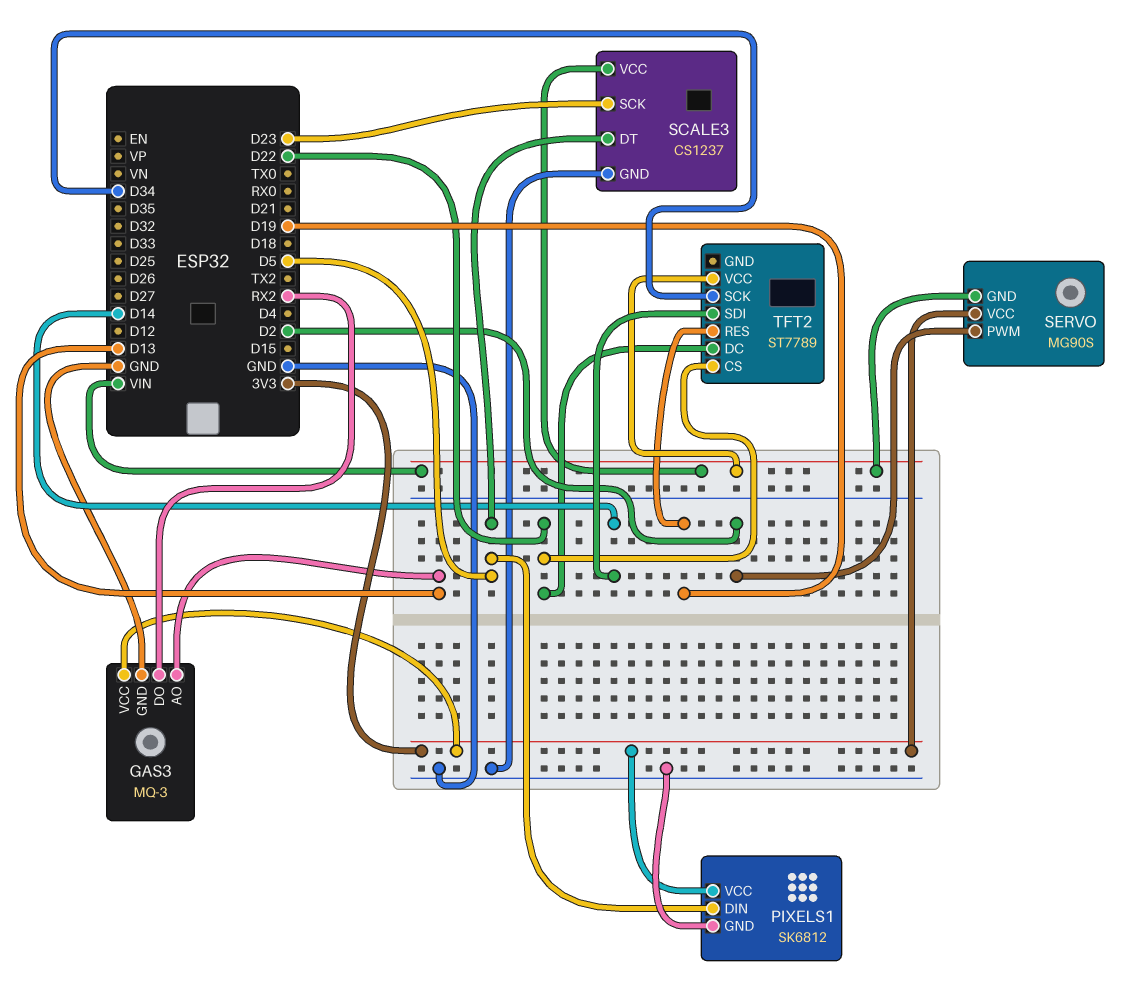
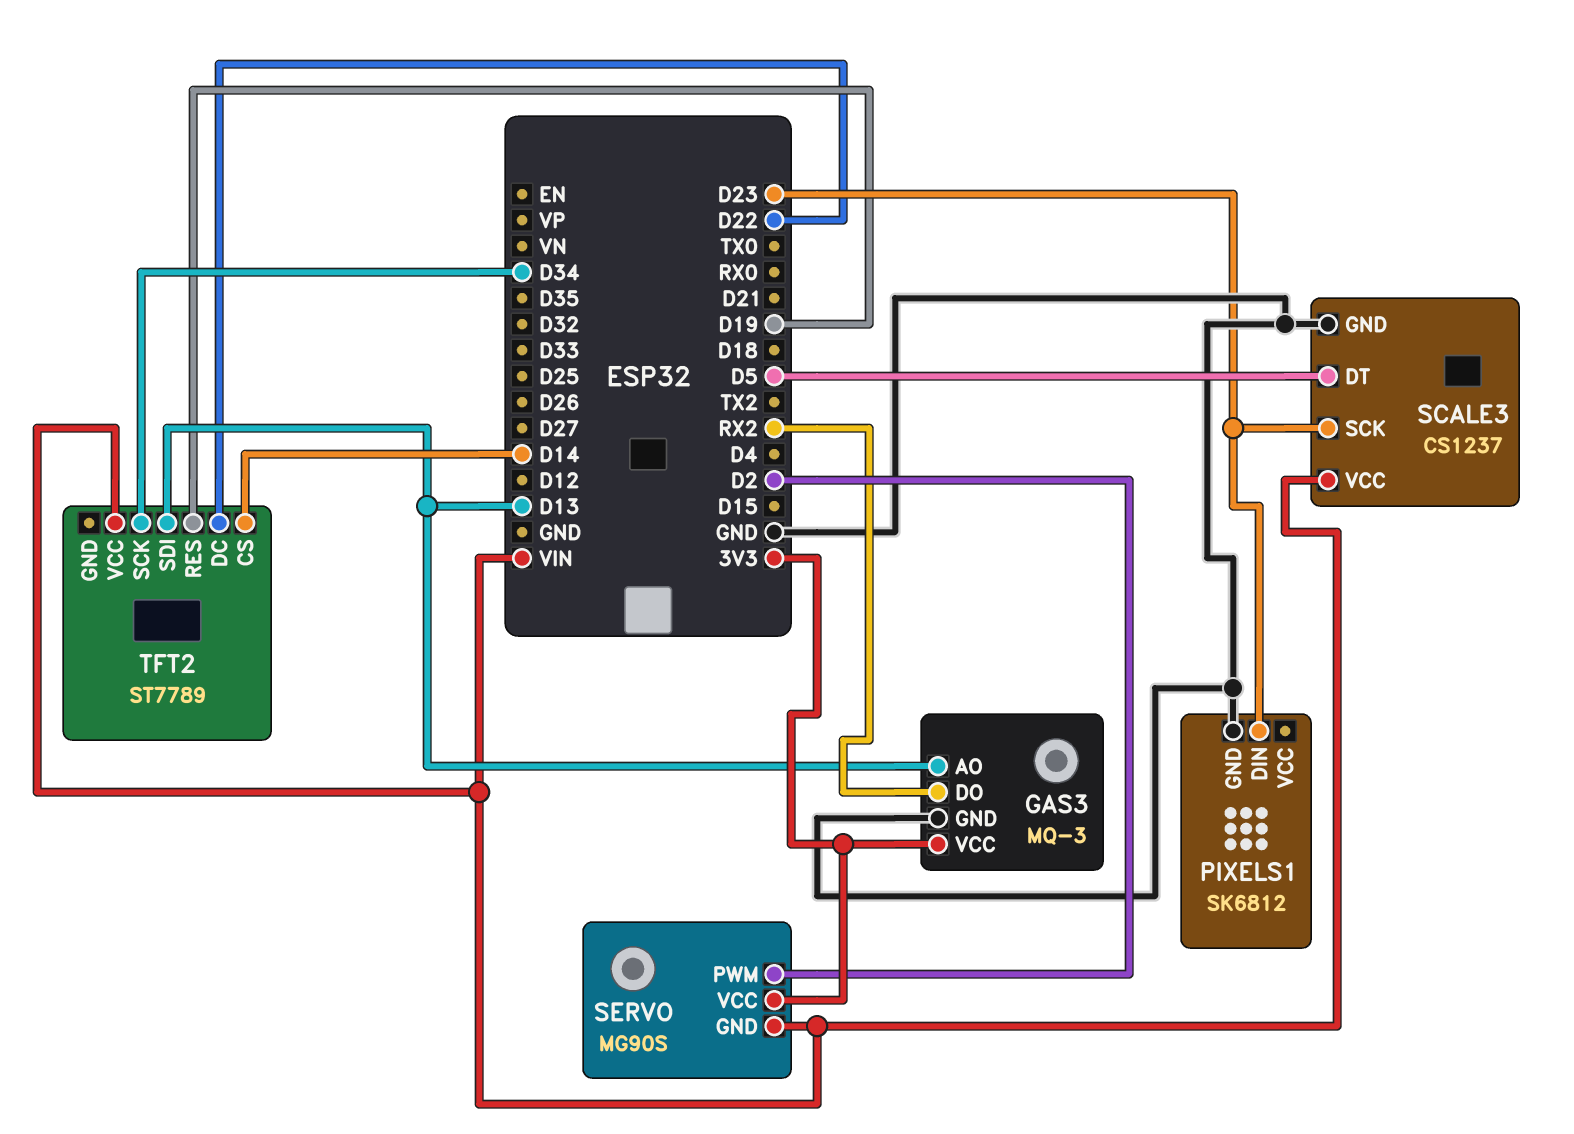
PIXELS1 pin DIN: D5 -> D23
PIXELS1 pin VCC: 3V3 -> none
TFT2 pin CS: D22 -> D14
TFT2 pin SDI: D14 -> D13

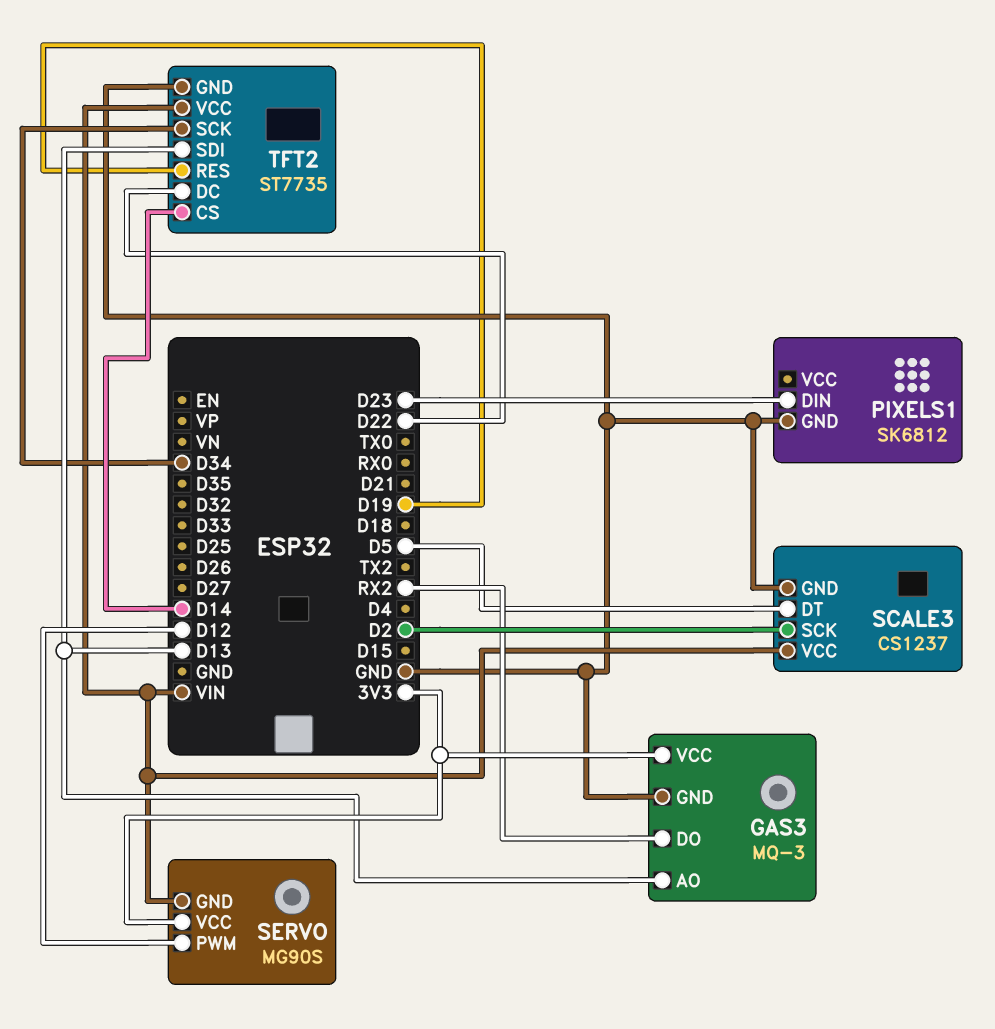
SCALE3 pin SCK: D23 -> D2
SERVO pin PWM: D2 -> D12
TFT2: ST7789 -> ST7735
TFT2 pin GND: none -> GND

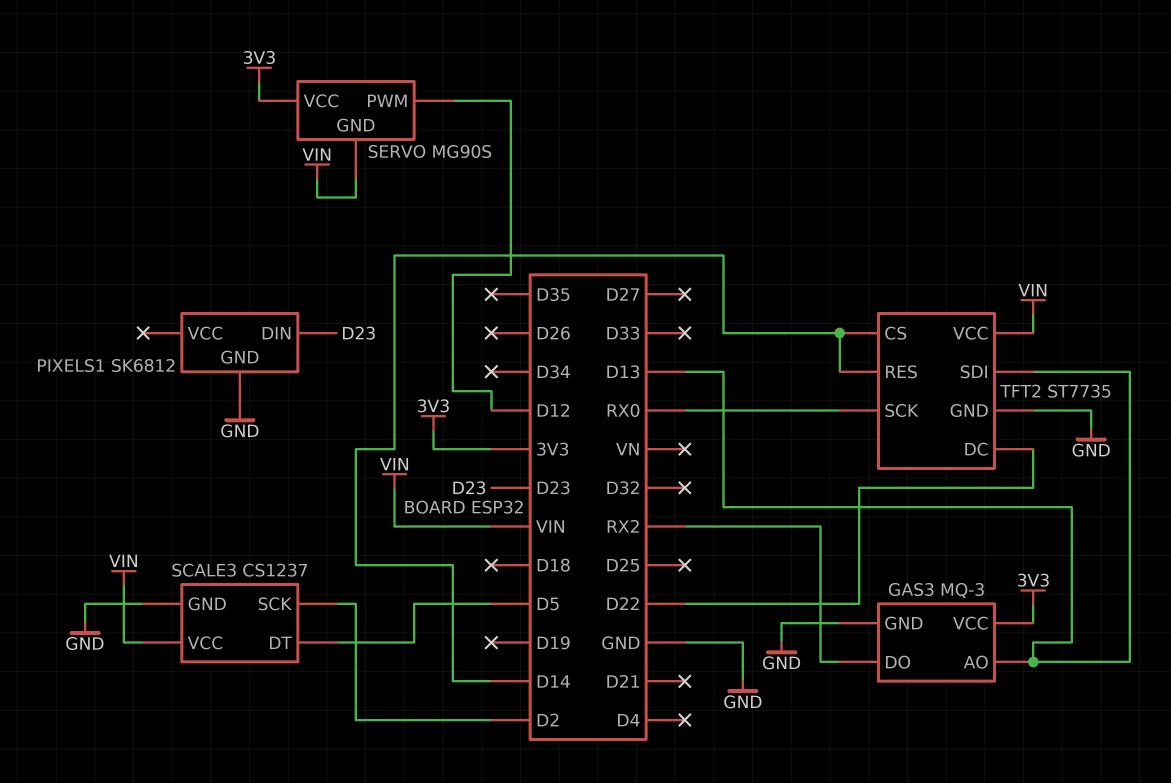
TFT2 pin RES: D19 -> D14
TFT2 pin SCK: D34 -> RX0

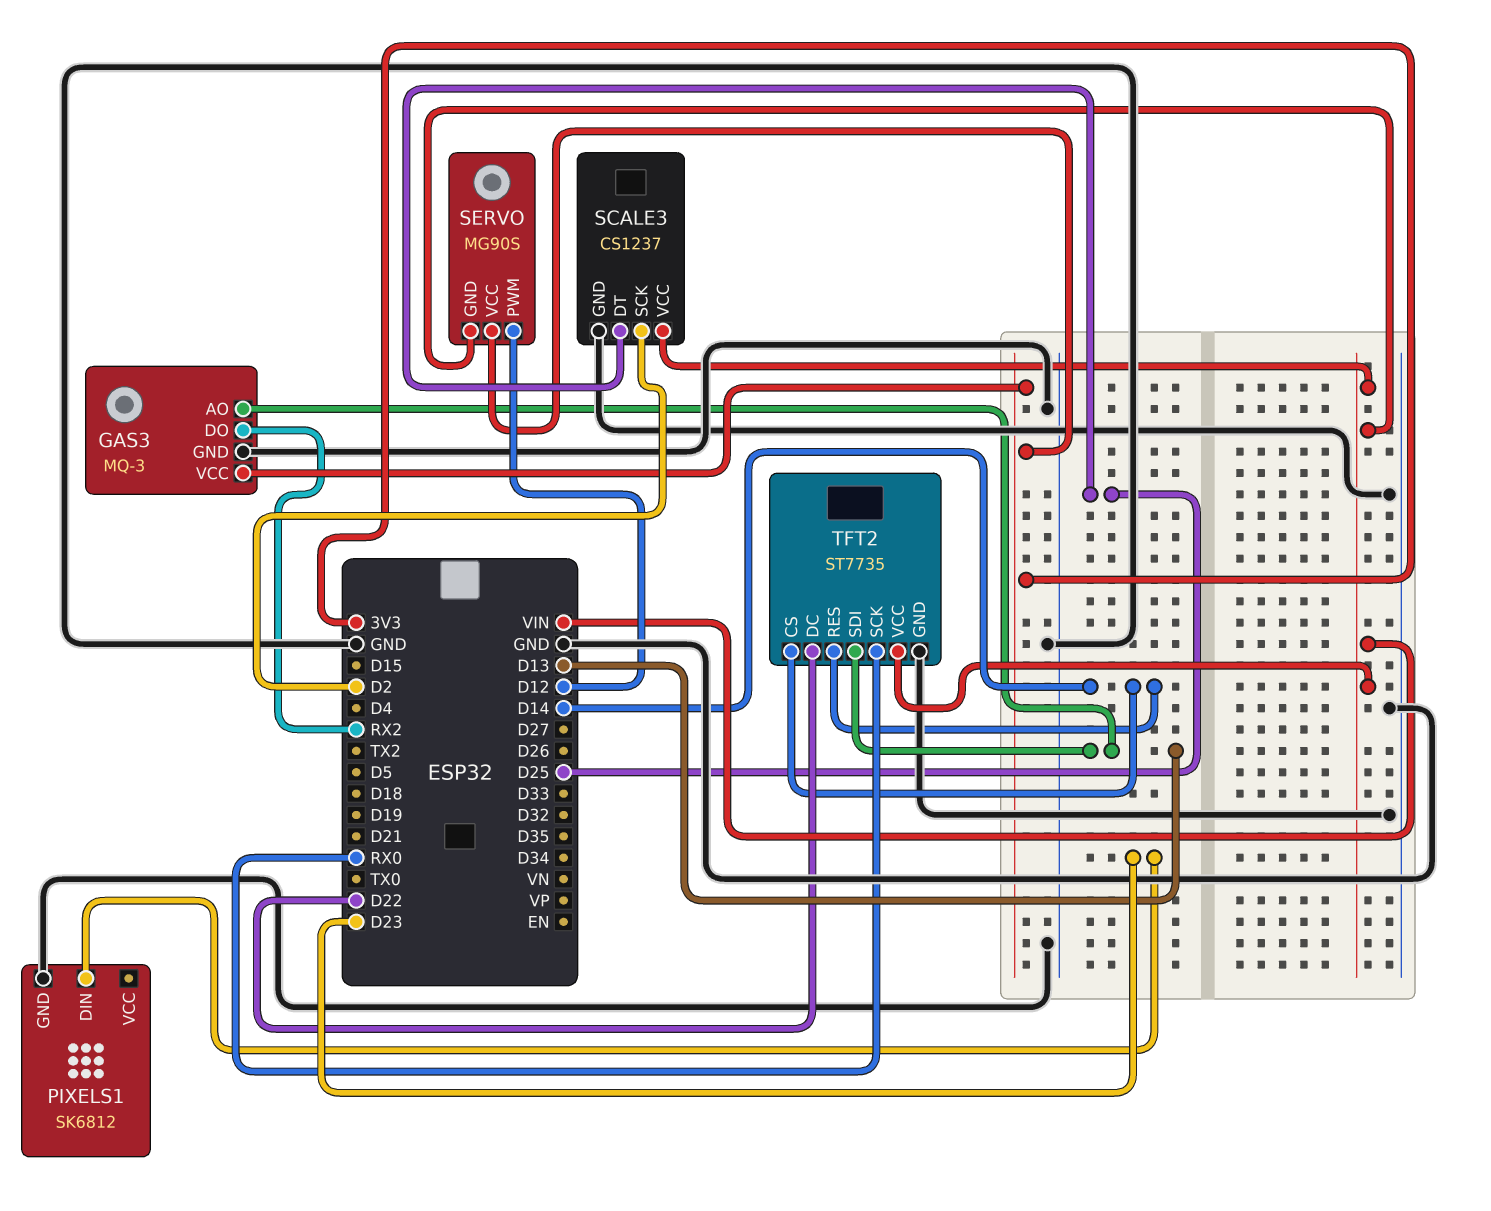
SCALE3 pin DT: D5 -> D25

